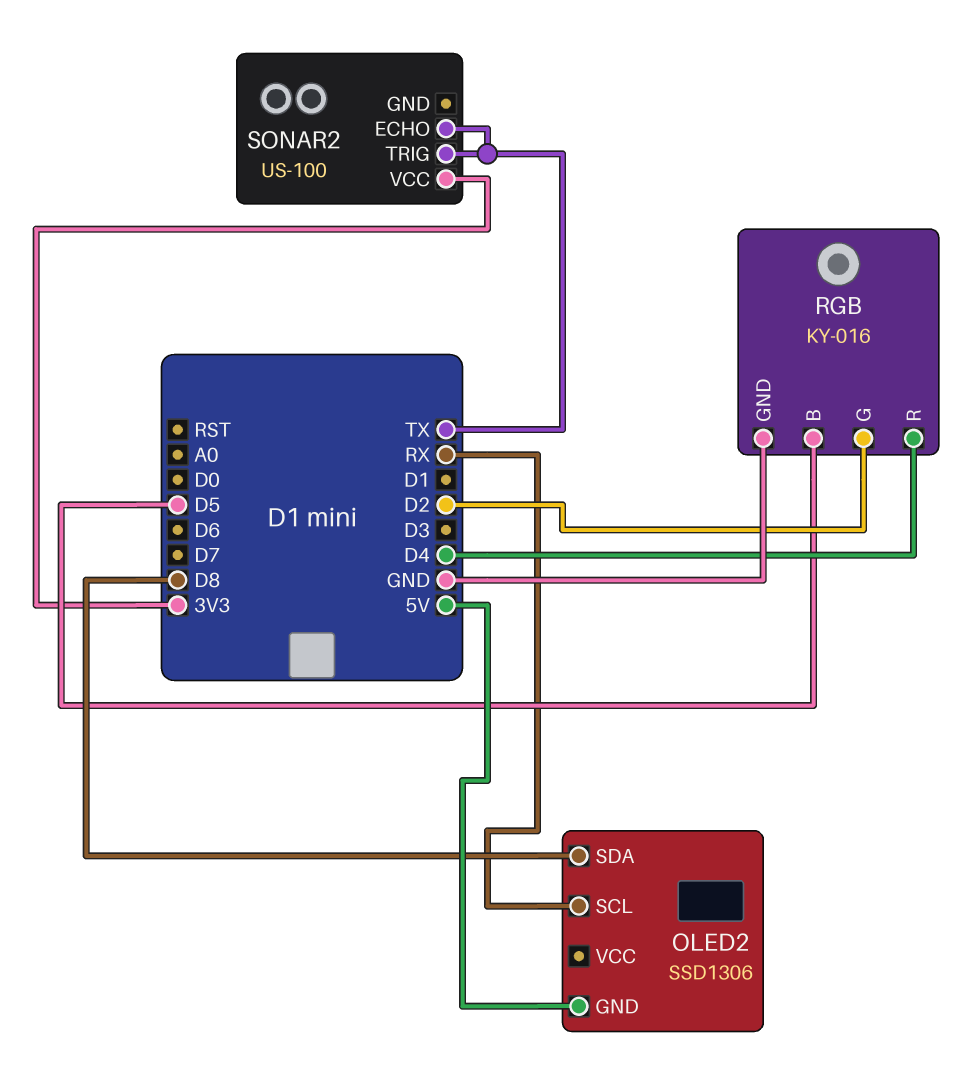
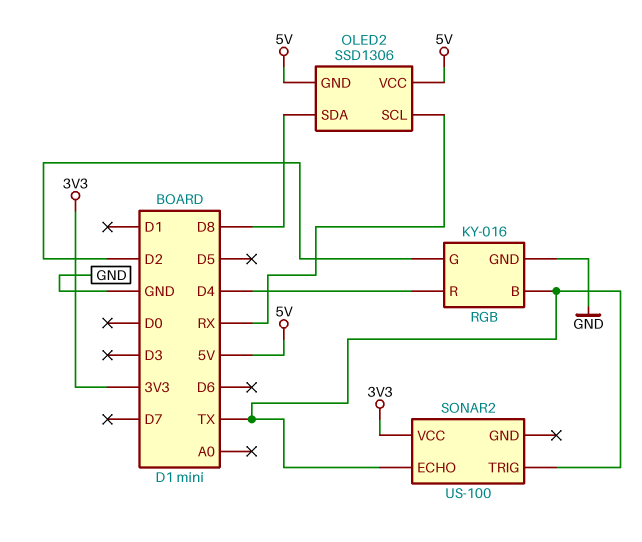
OLED2 pin VCC: none -> 5V
RGB pin B: D5 -> TX

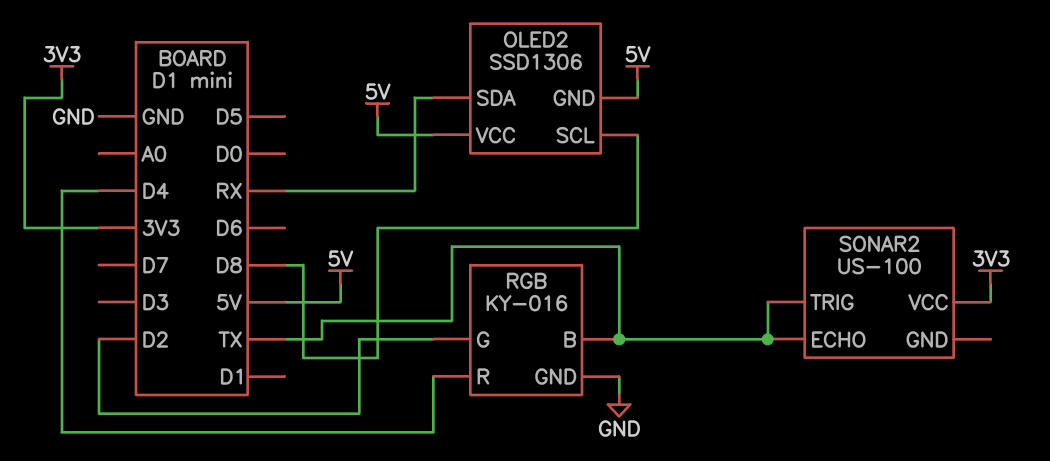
OLED2 pin SCL: RX -> D8
OLED2 pin SDA: D8 -> RX

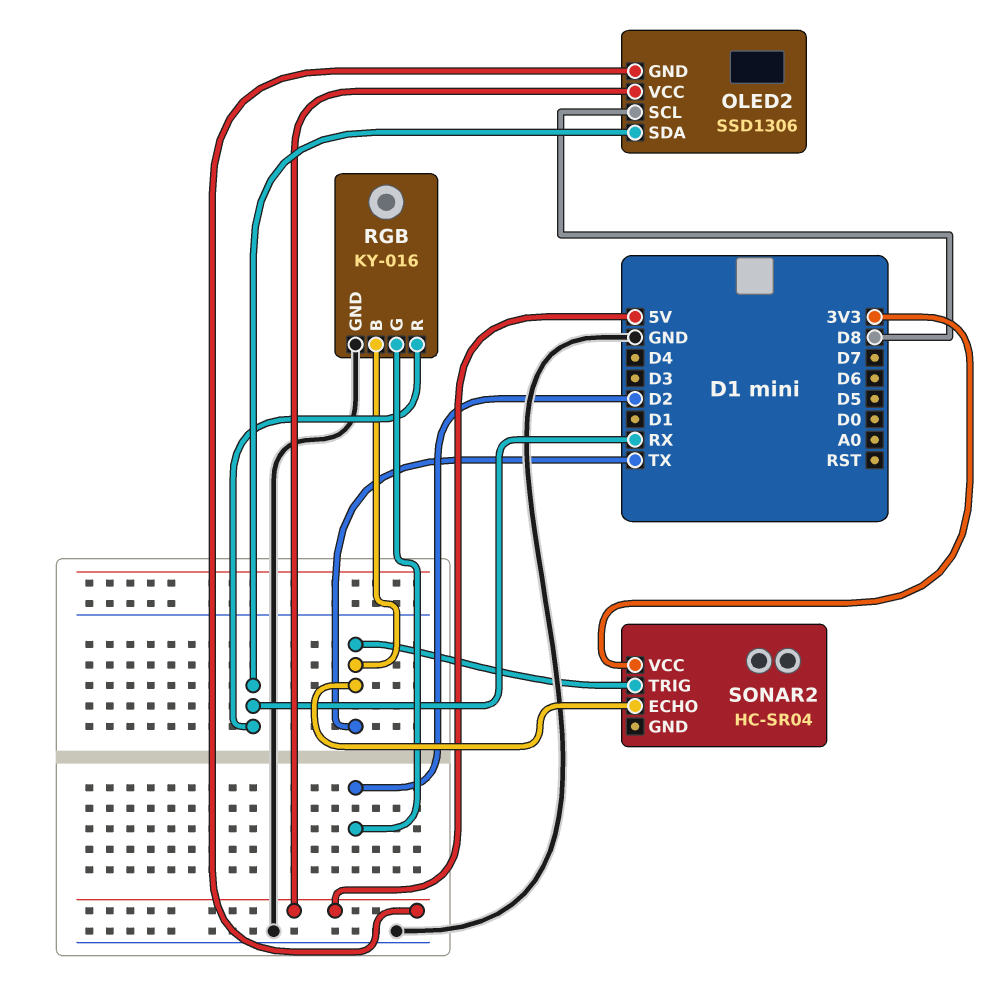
RGB pin R: D4 -> RX
SONAR2: US-100 -> HC-SR04

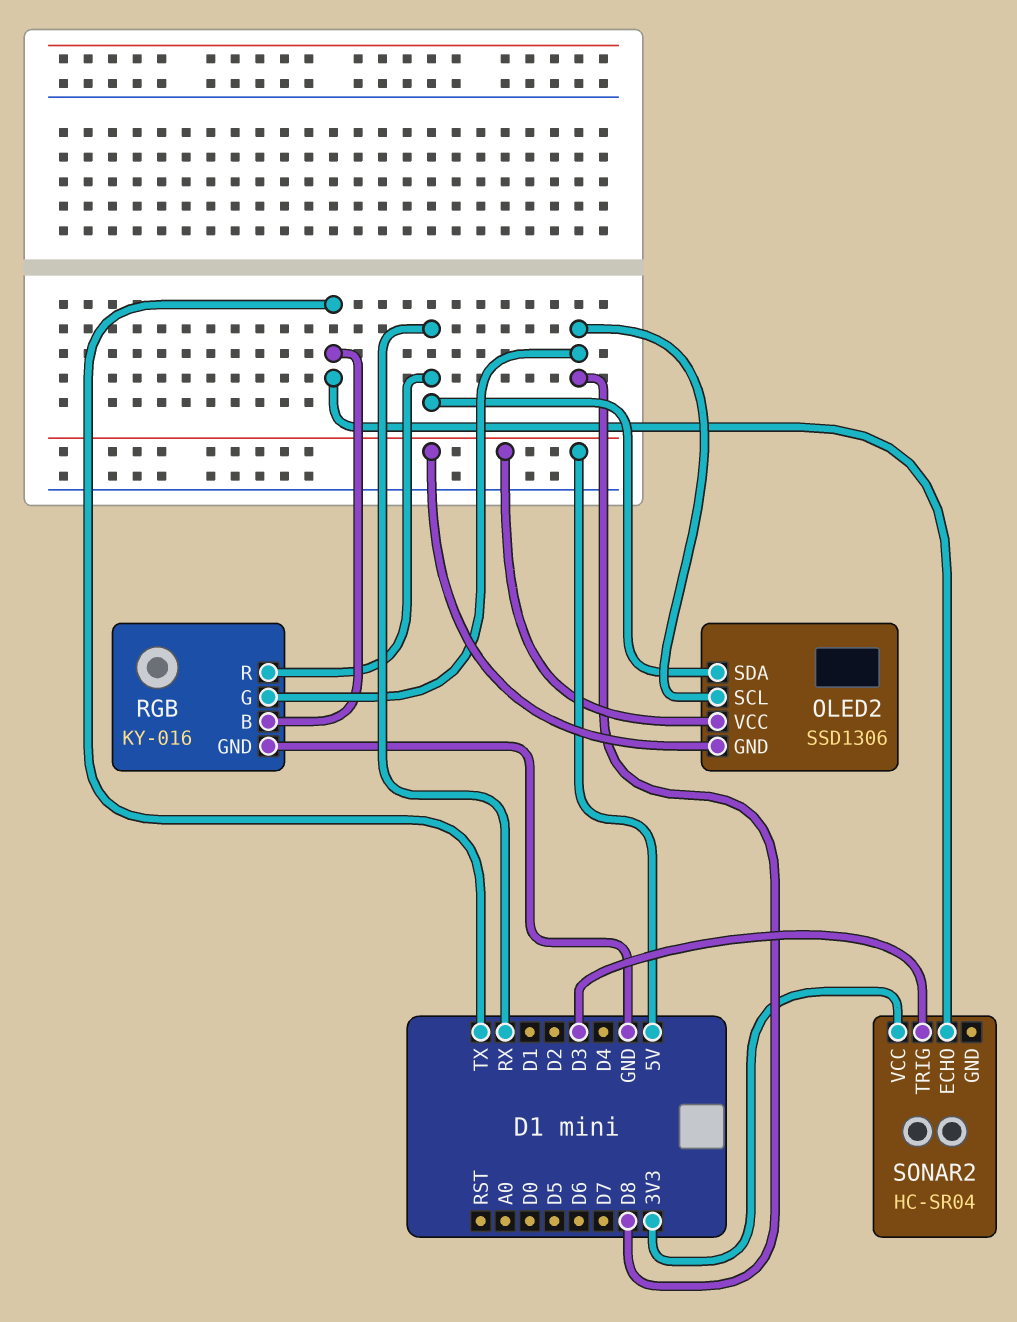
RGB pin G: D2 -> D8
SONAR2 pin TRIG: TX -> D3

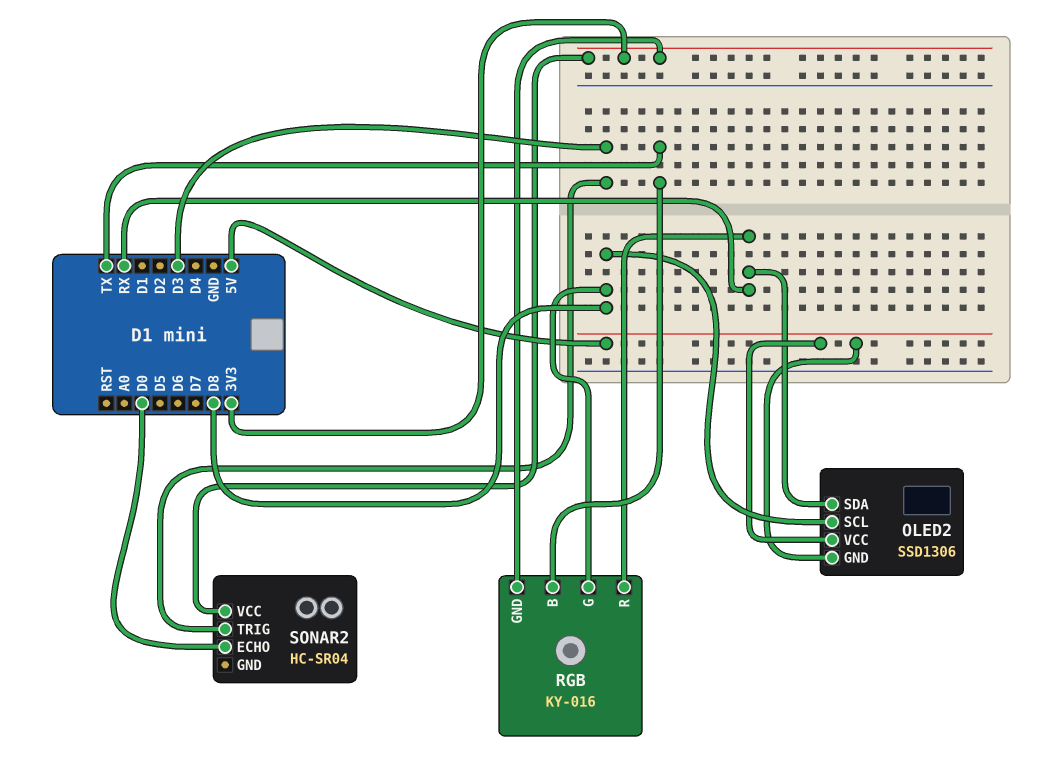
RGB pin GND: GND -> 3V3
SONAR2 pin ECHO: TX -> D0

